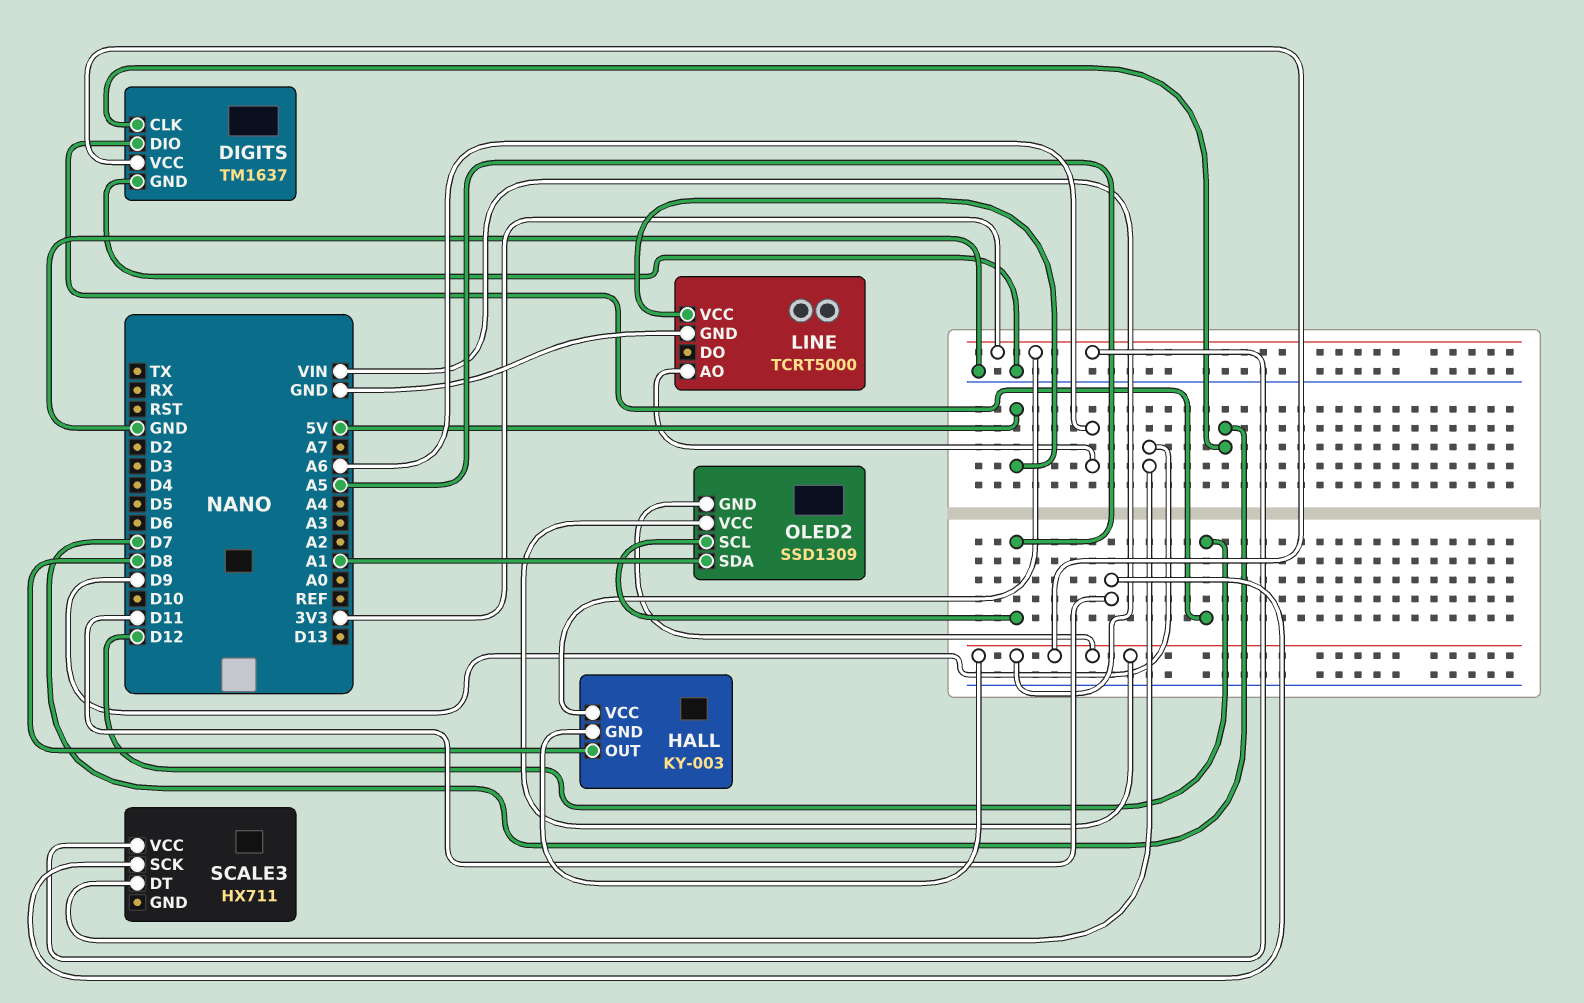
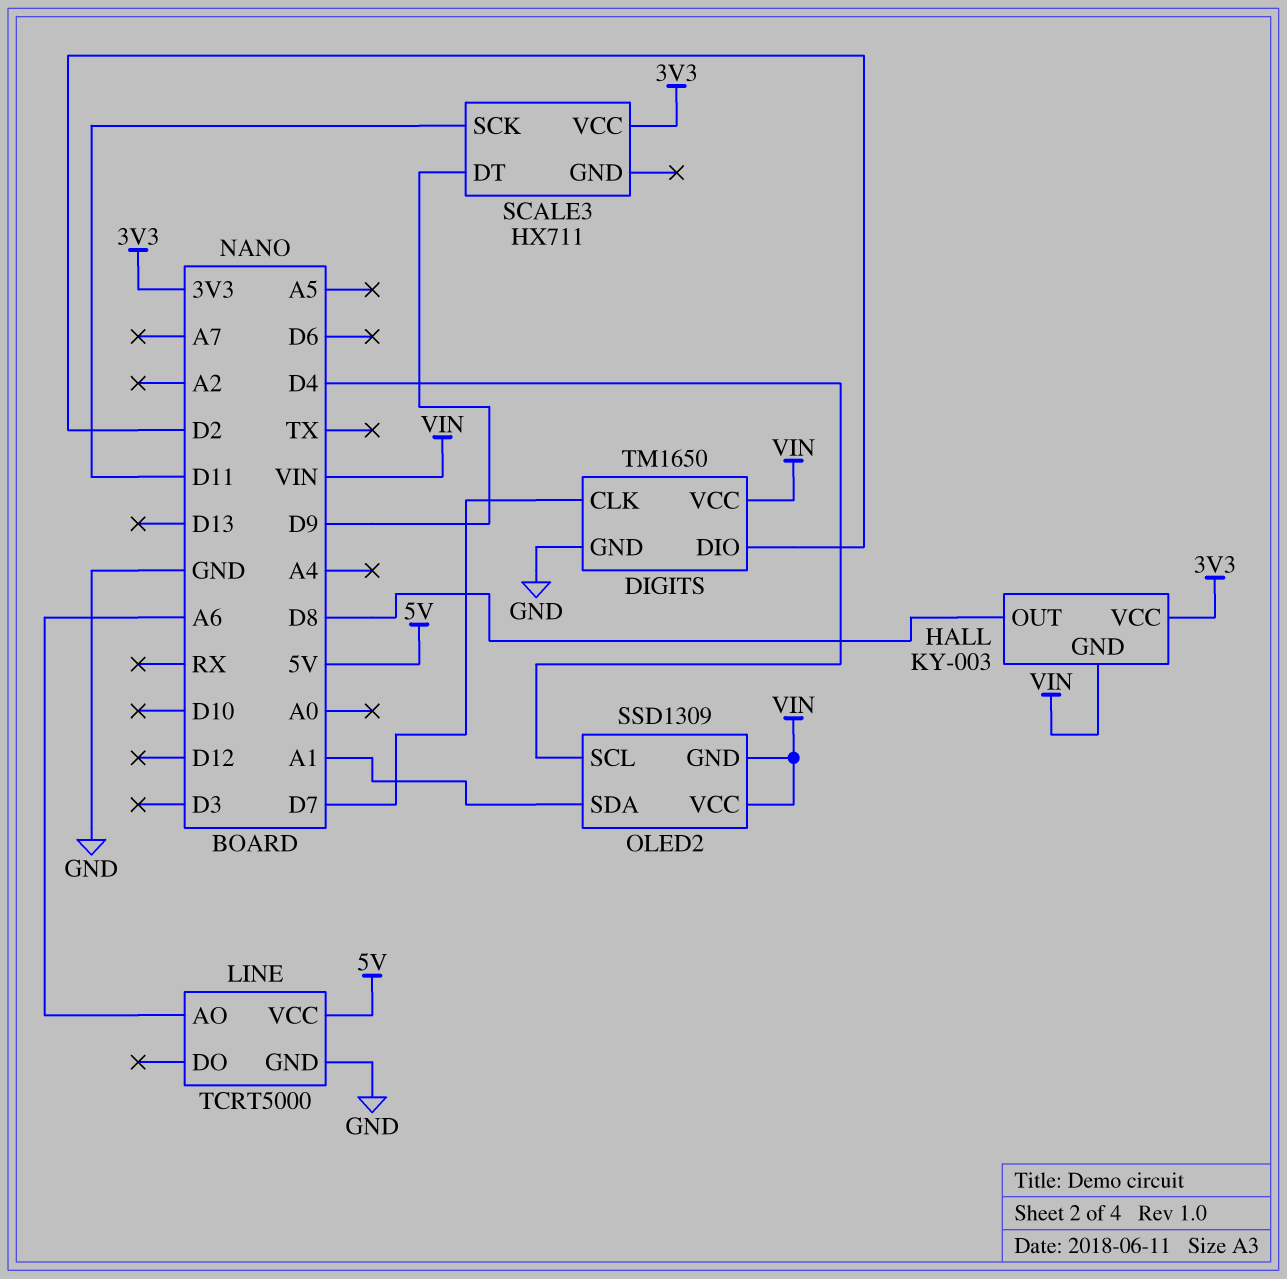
DIGITS: TM1637 -> TM1650
DIGITS pin DIO: D12 -> D2
OLED2 pin SCL: A5 -> D4

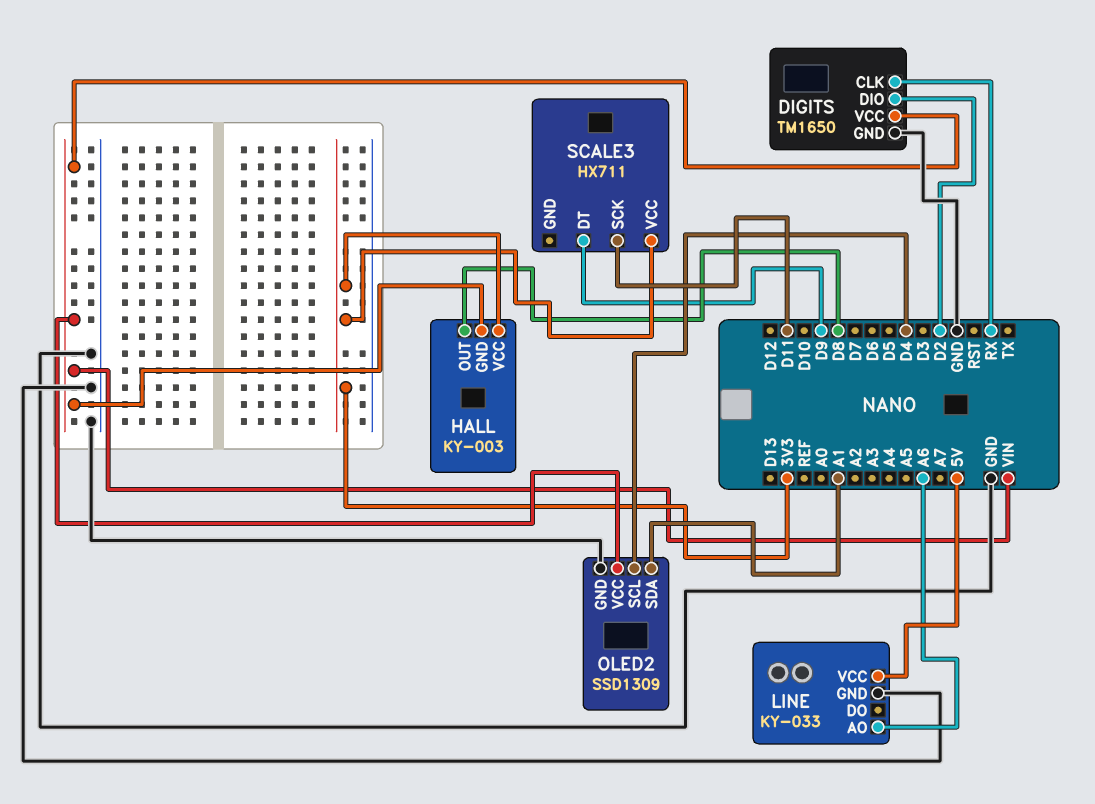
DIGITS pin CLK: D7 -> RX
LINE: TCRT5000 -> KY-033
OLED2 pin GND: VIN -> GND

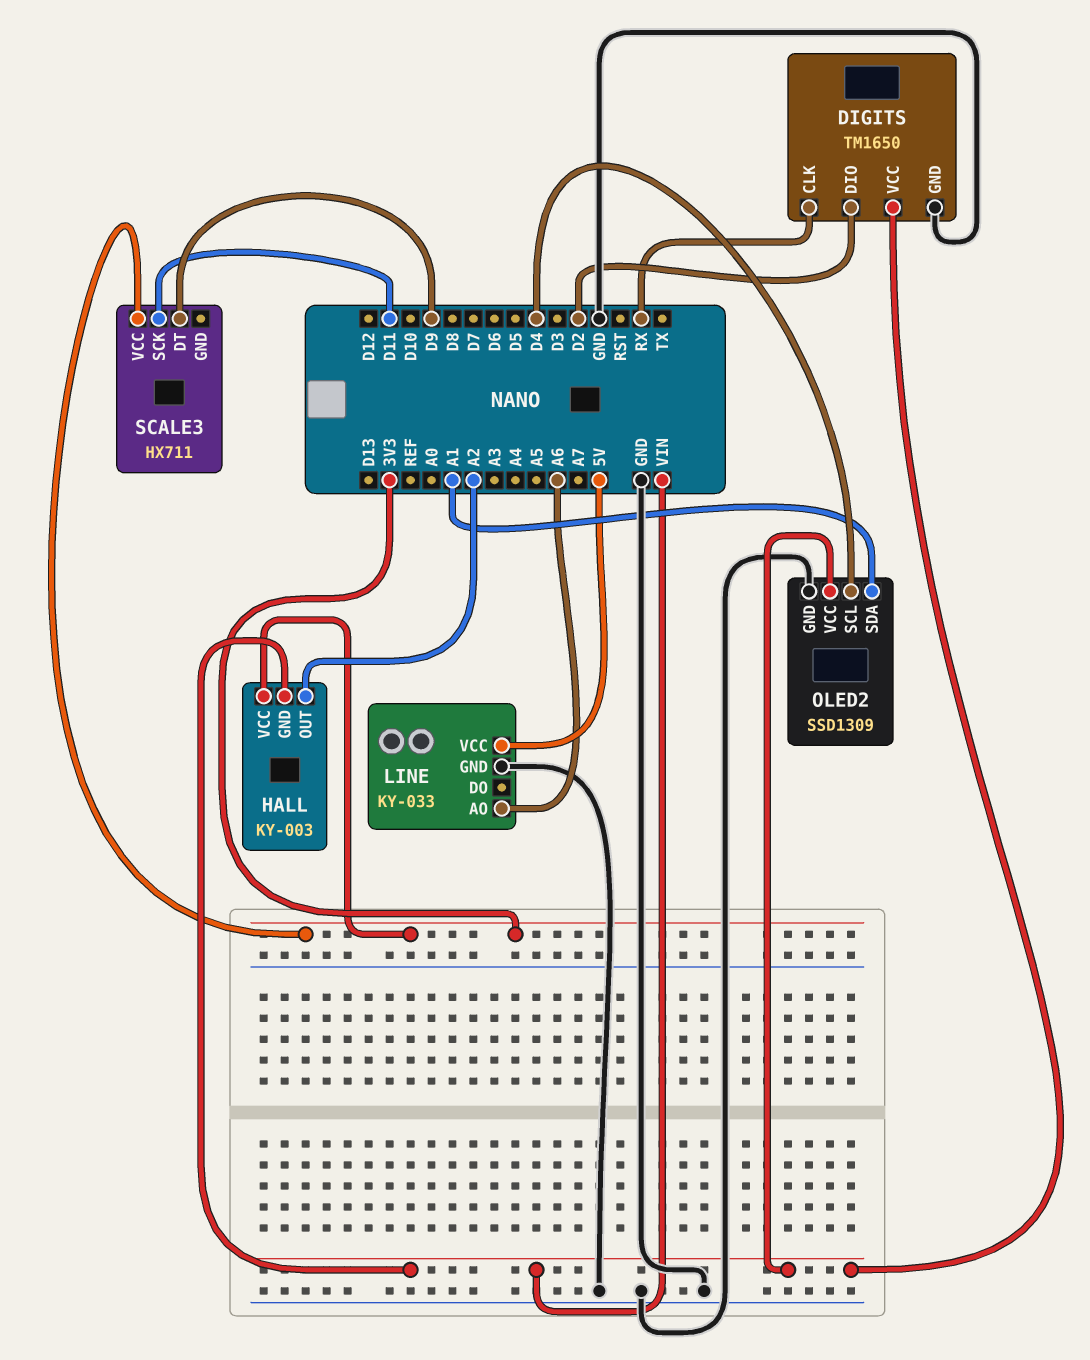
HALL pin OUT: D8 -> A2

